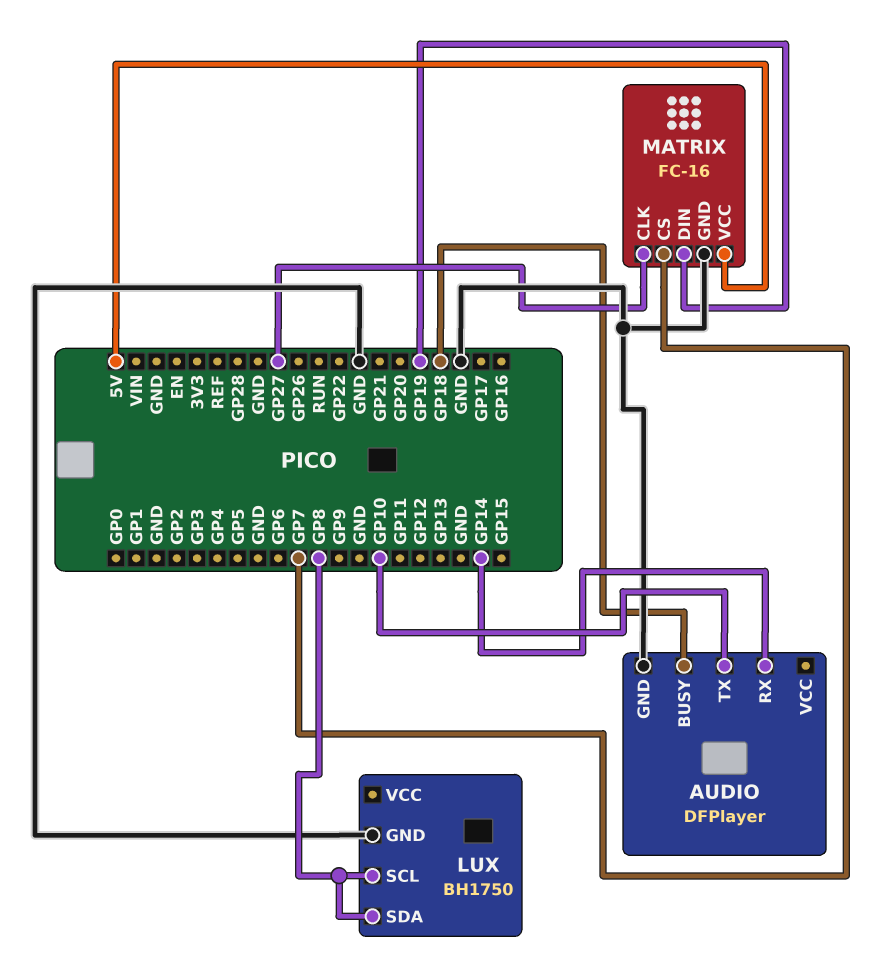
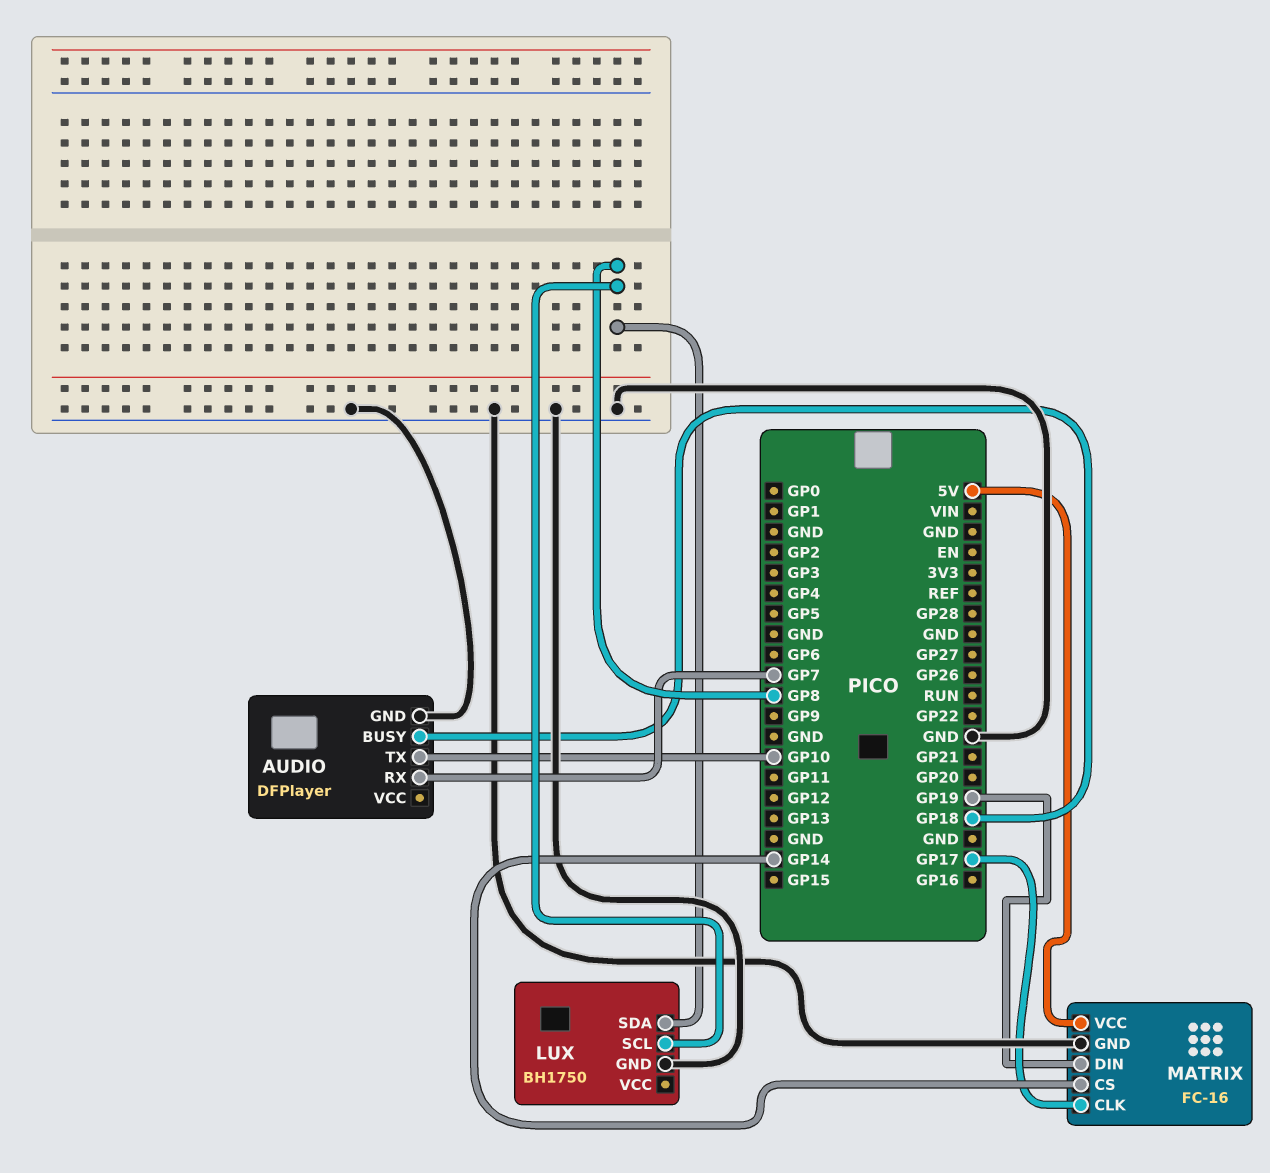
AUDIO pin RX: GP14 -> GP7
MATRIX pin CLK: GP27 -> GP17
MATRIX pin CS: GP7 -> GP14

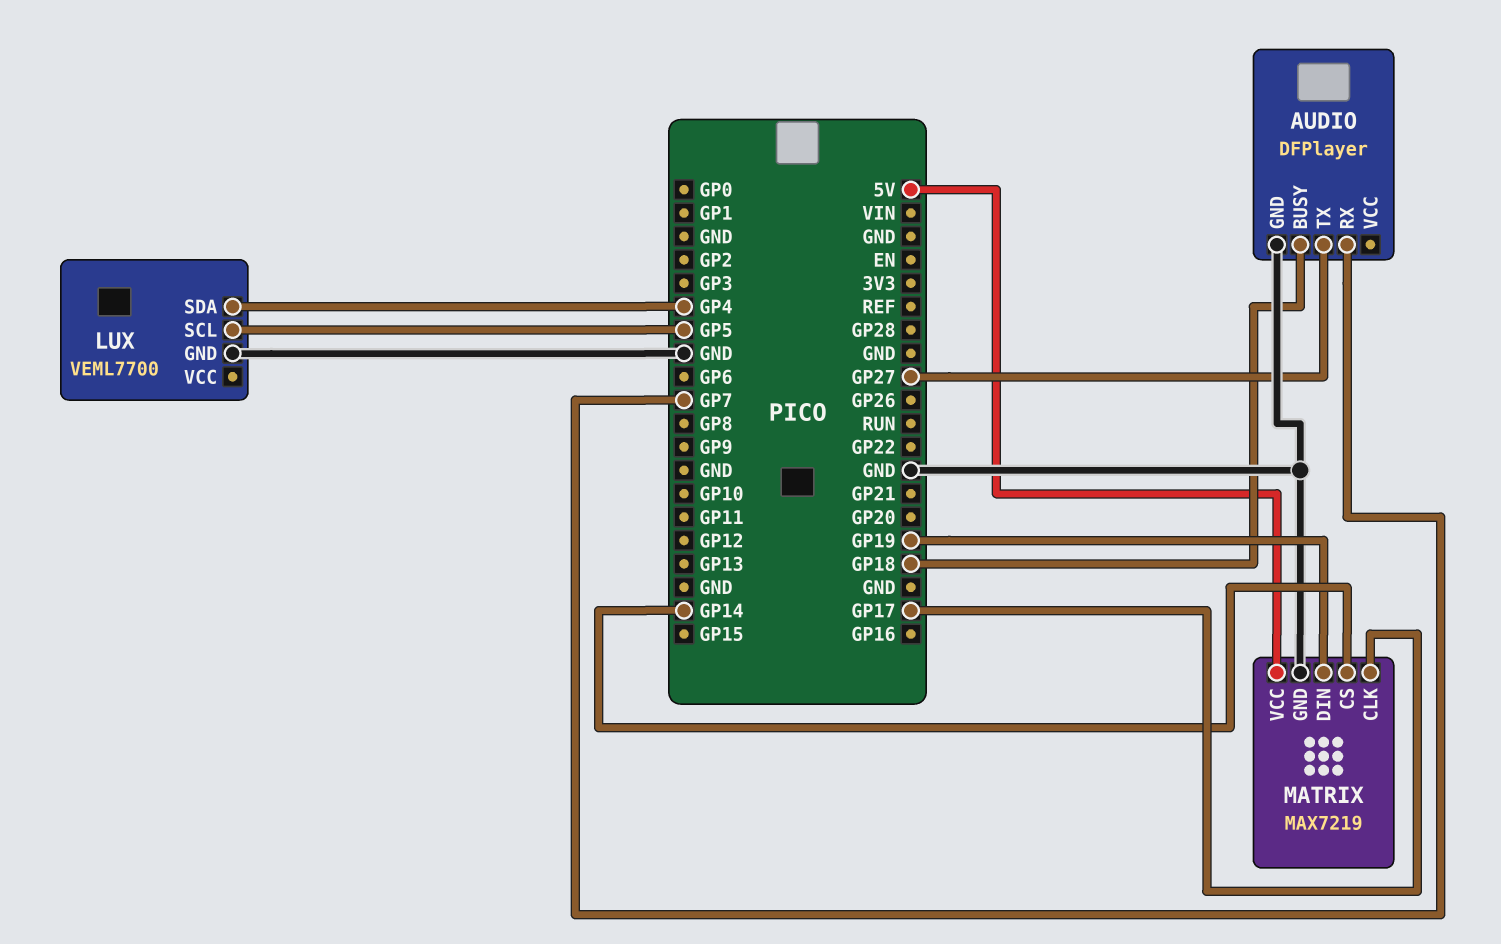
AUDIO pin TX: GP10 -> GP27
LUX: BH1750 -> VEML7700
LUX pin SCL: GP8 -> GP5
LUX pin SDA: GP8 -> GP4
MATRIX: FC-16 -> MAX7219

